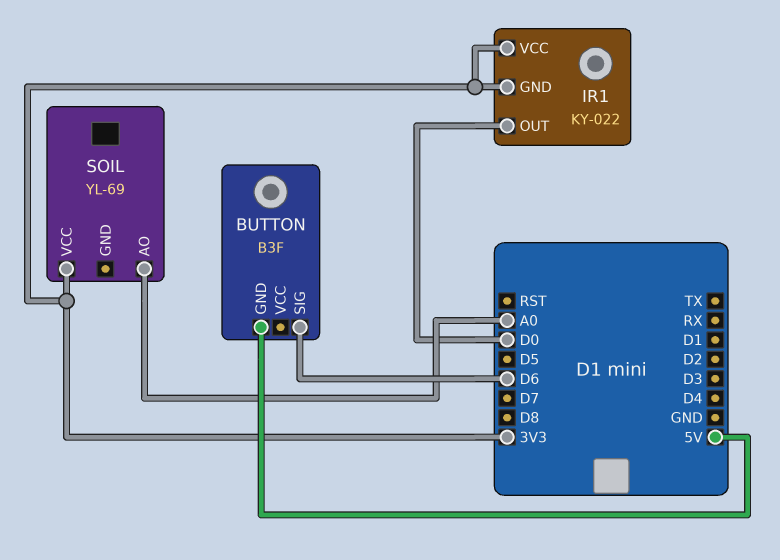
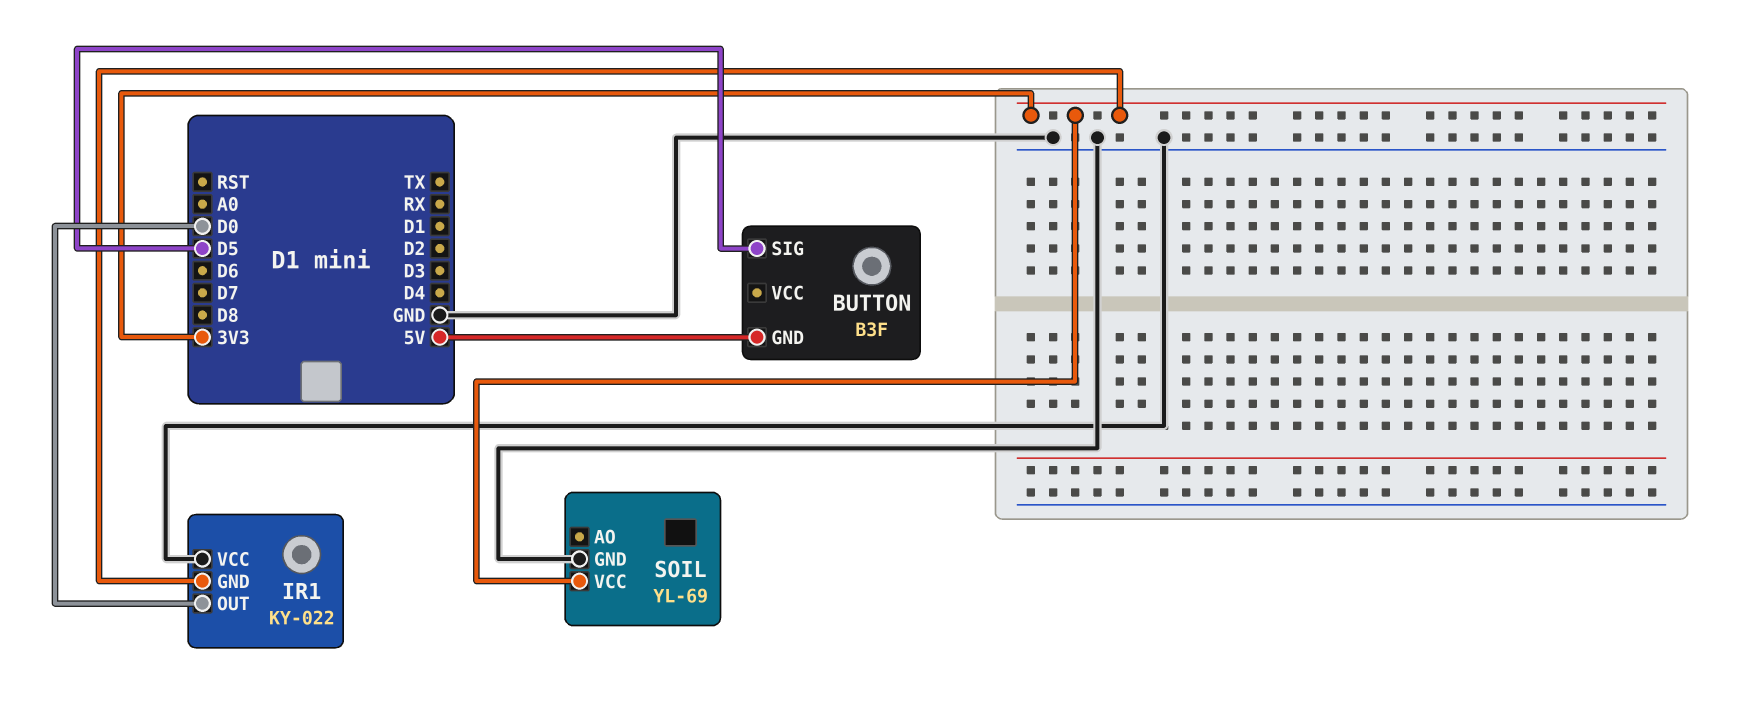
BUTTON pin SIG: D6 -> D5
IR1 pin VCC: 3V3 -> GND
SOIL pin AO: A0 -> none
SOIL pin GND: none -> GND

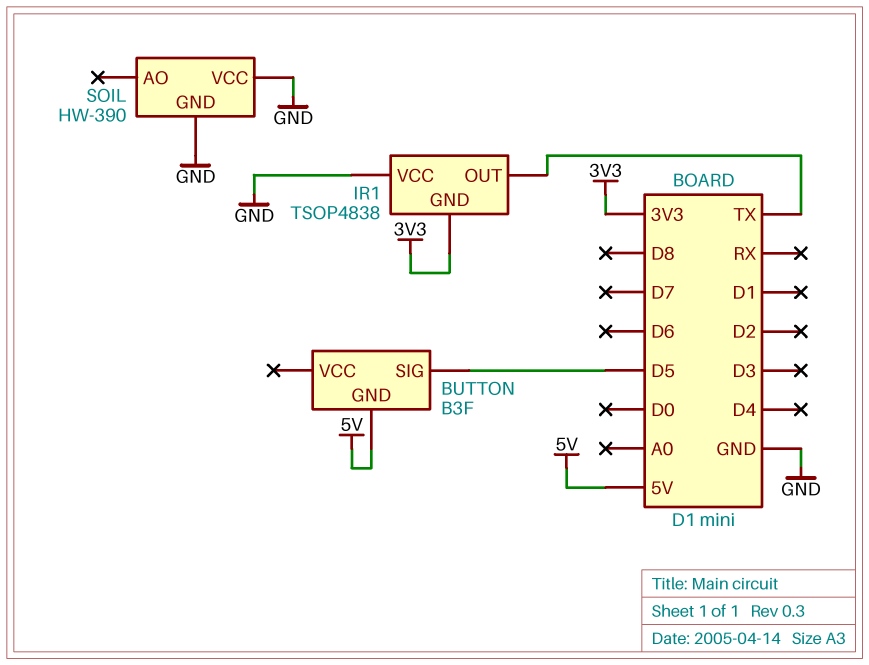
IR1: KY-022 -> TSOP4838
IR1 pin OUT: D0 -> TX
SOIL: YL-69 -> HW-390
SOIL pin VCC: 3V3 -> GND

